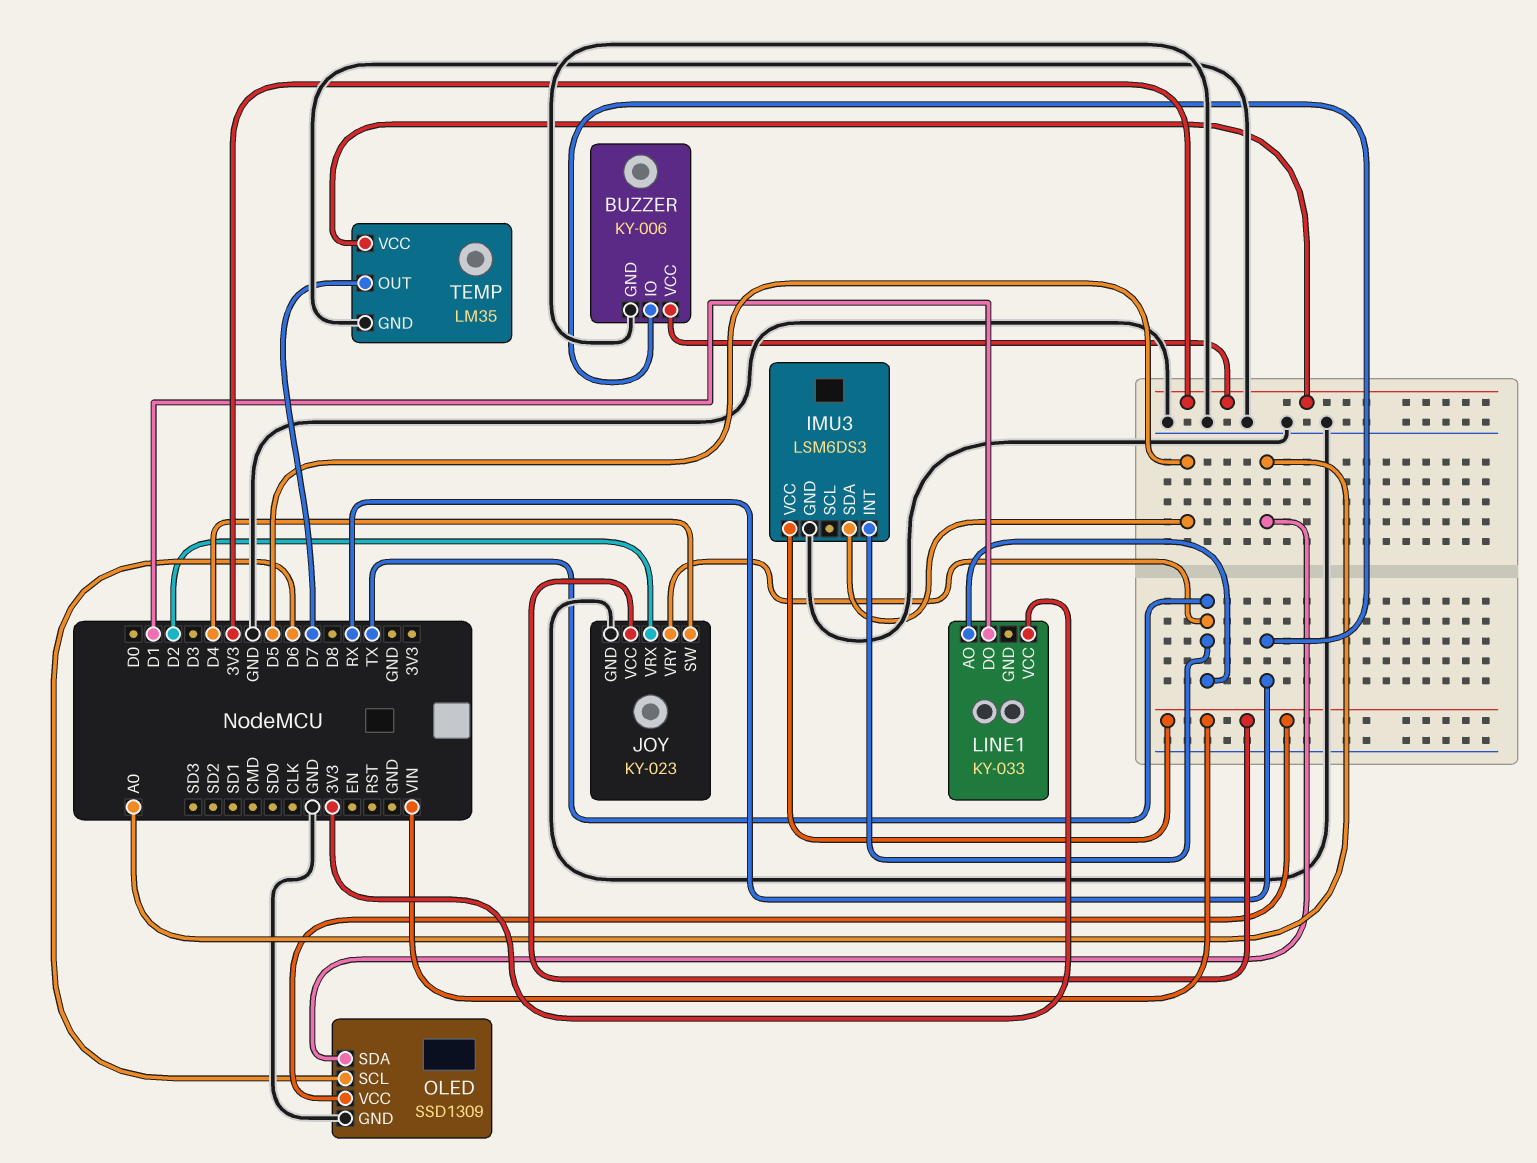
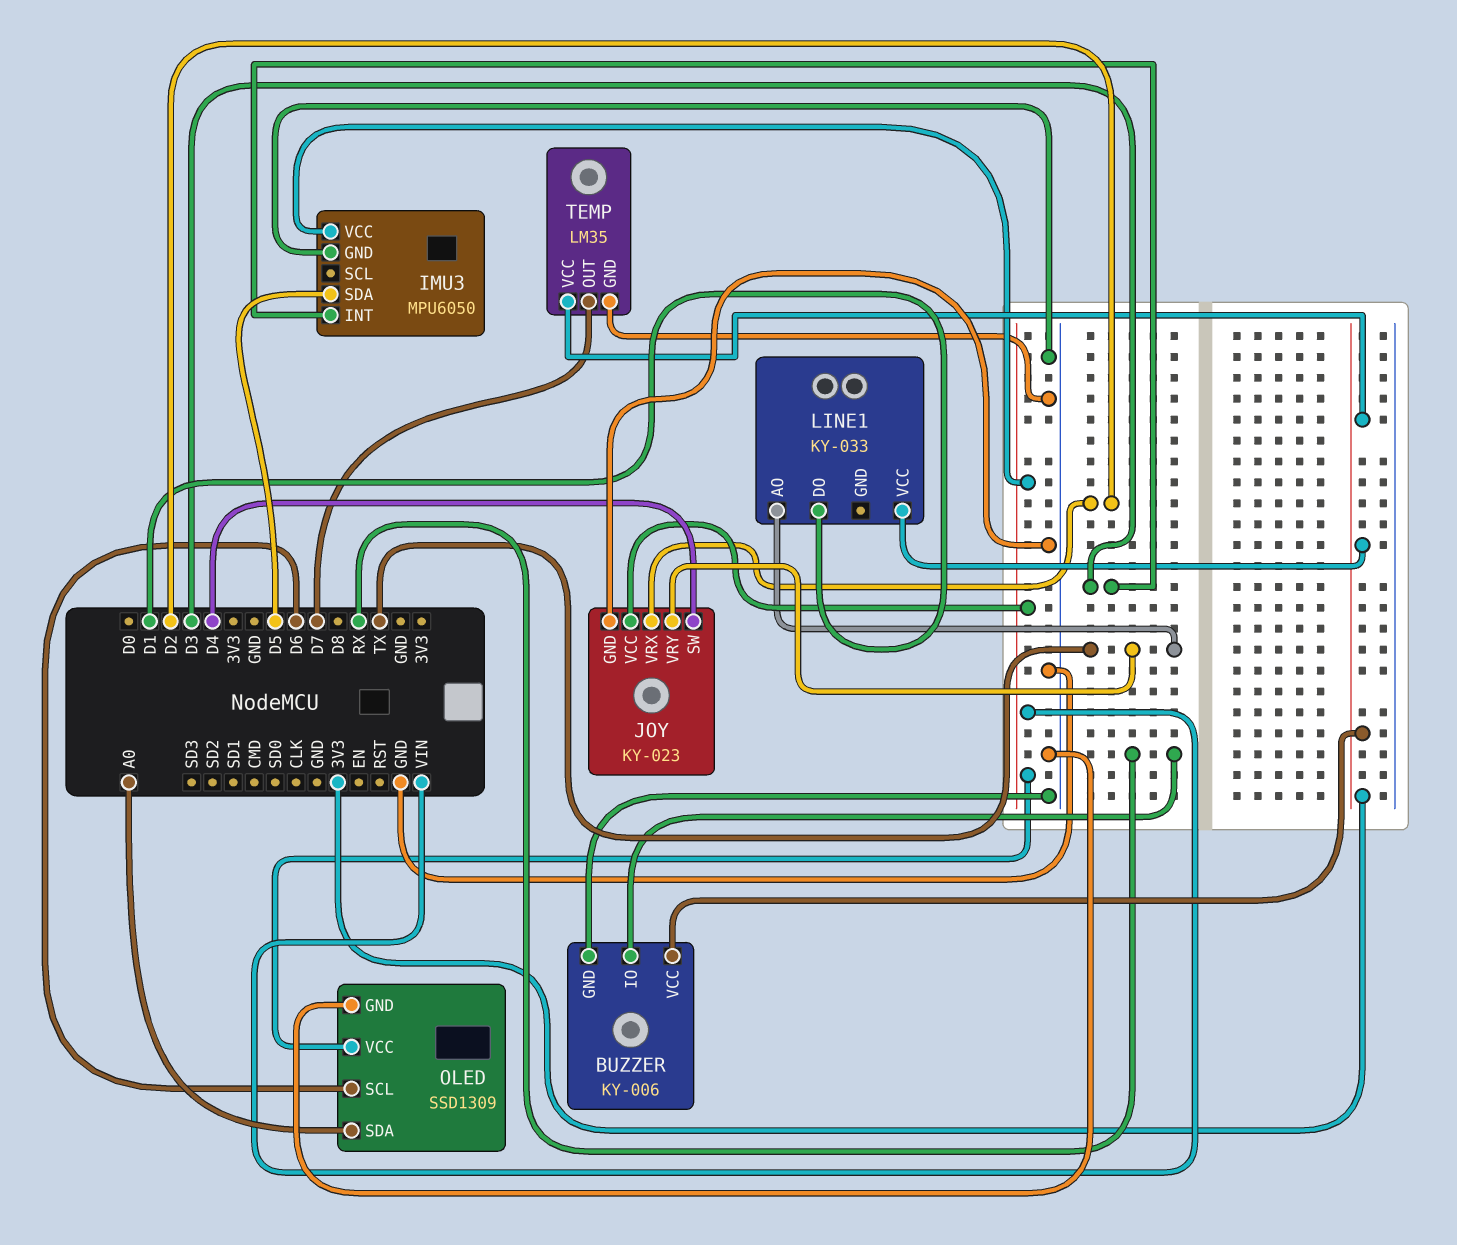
IMU3: LSM6DS3 -> MPU6050
IMU3 pin INT: TX -> D3

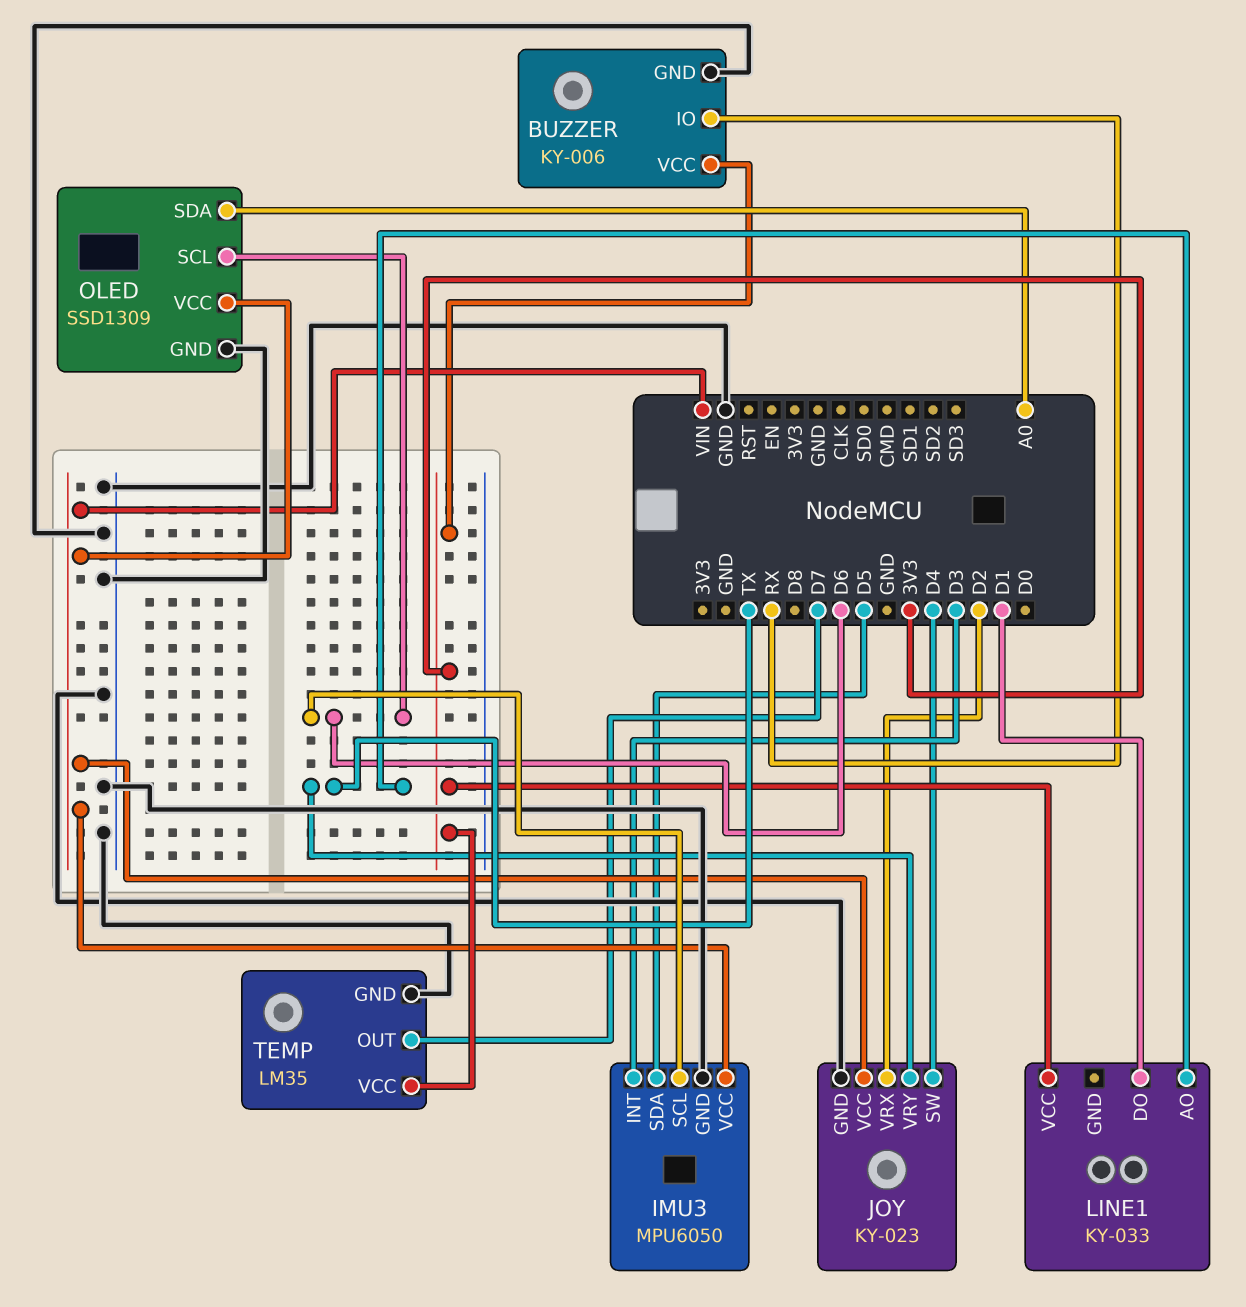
IMU3 pin SCL: none -> D6

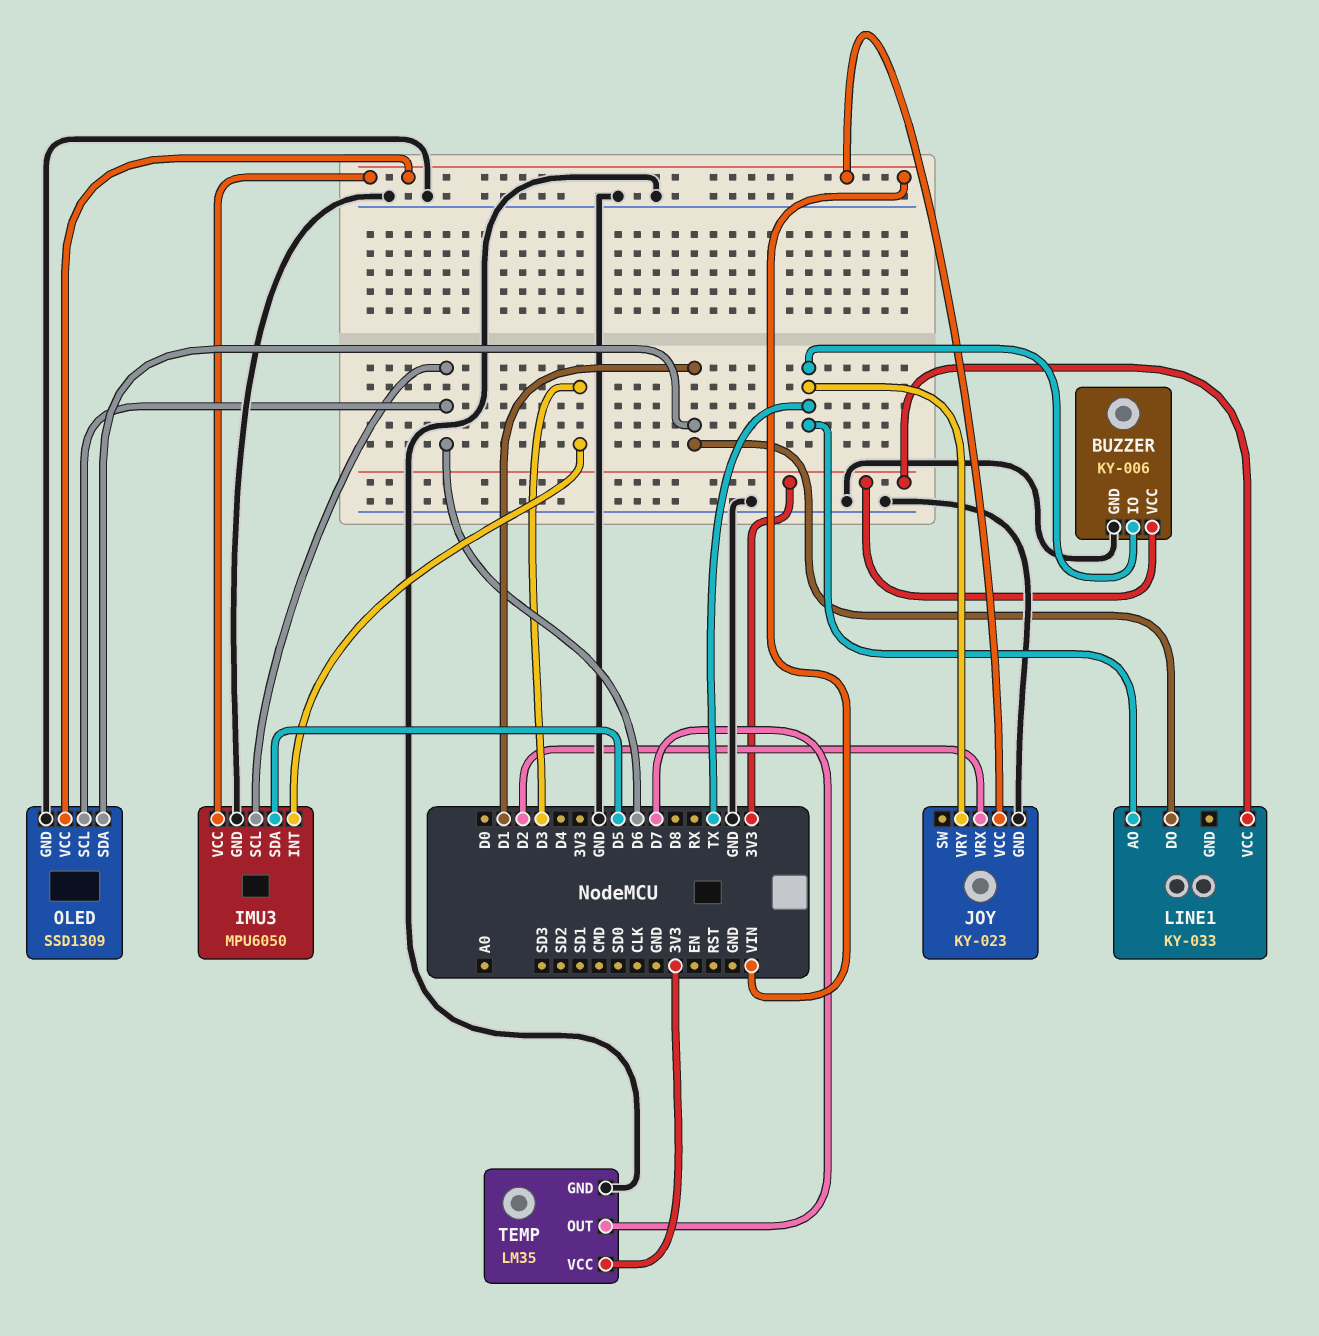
BUZZER pin IO: RX -> TX
JOY pin SW: D4 -> none
OLED pin SDA: A0 -> D1

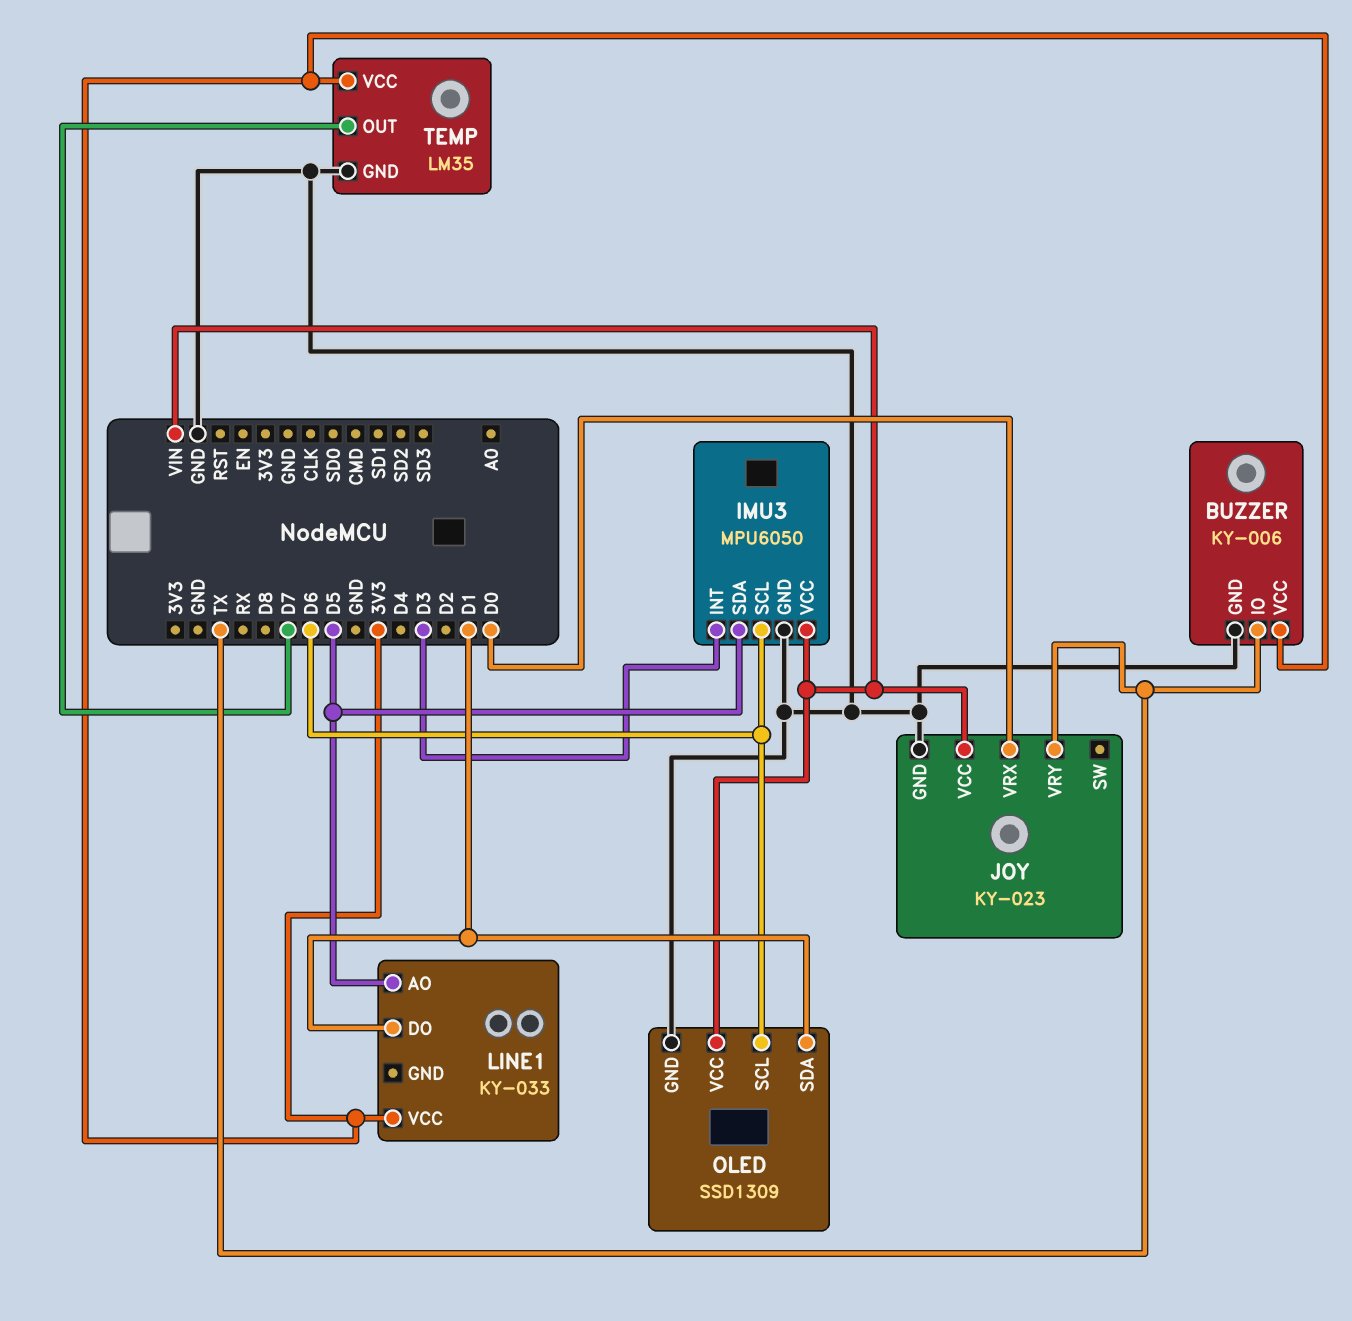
JOY pin VRX: D2 -> D0
LINE1 pin AO: TX -> D5

